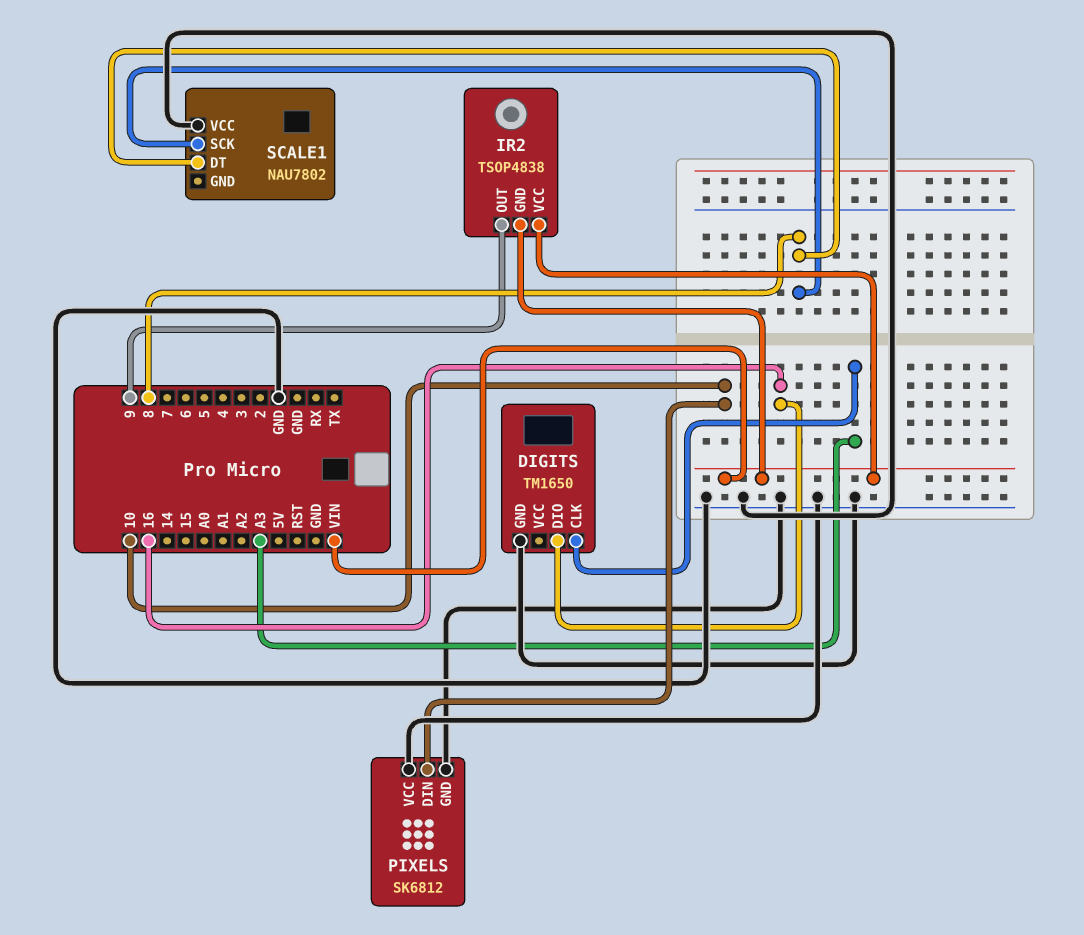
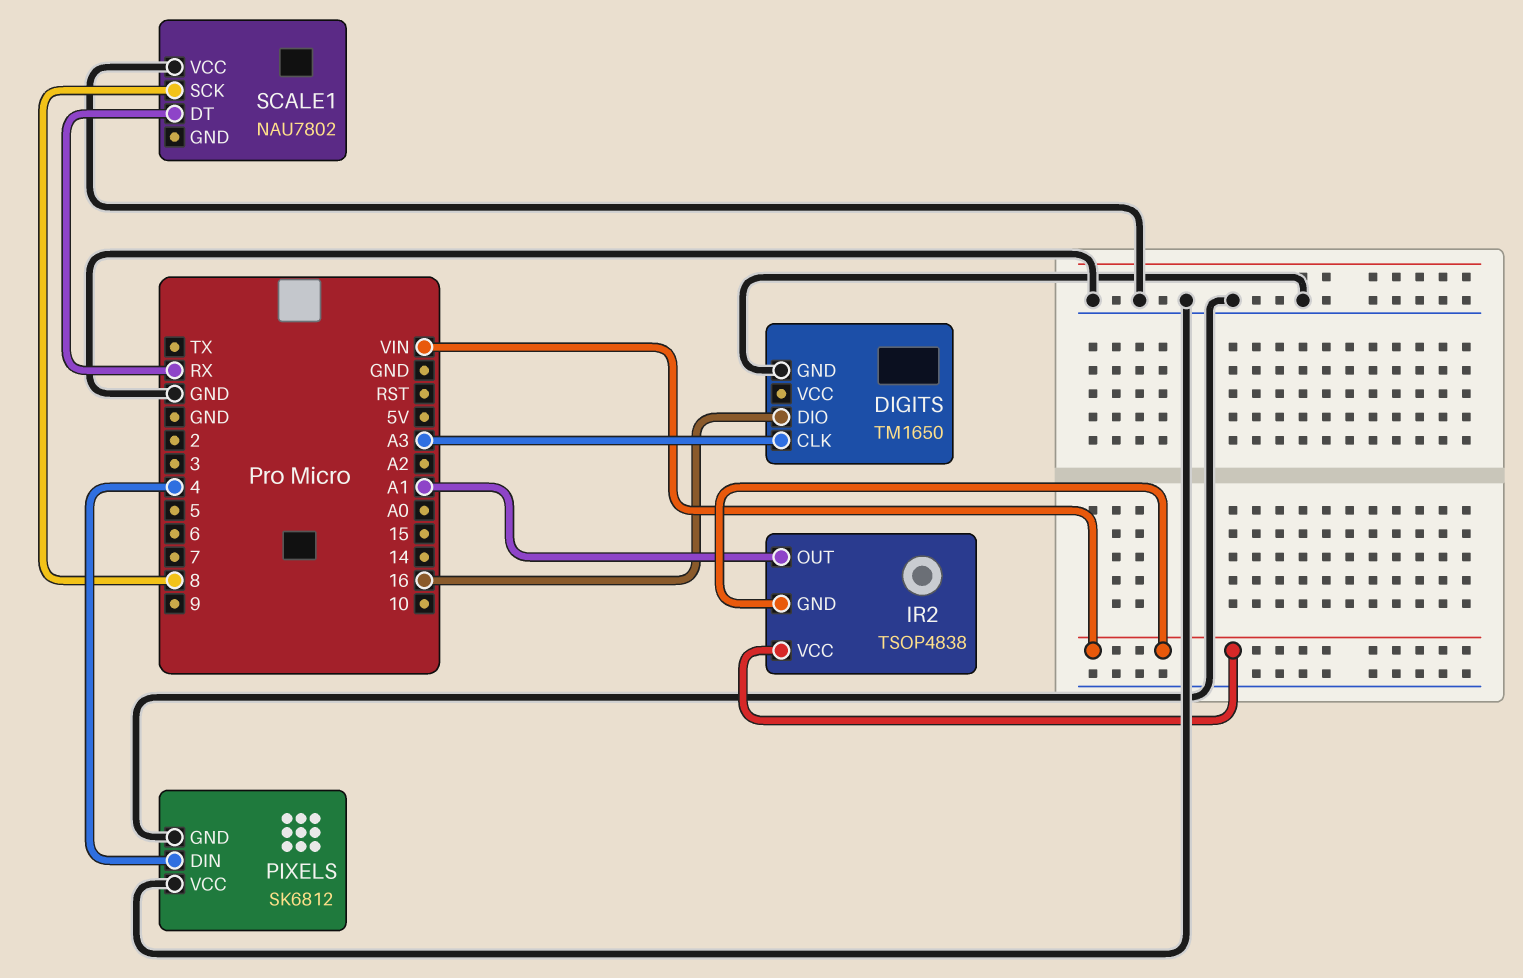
IR2 pin OUT: 9 -> A1
PIXELS pin DIN: 10 -> 4
SCALE1 pin DT: 8 -> RX

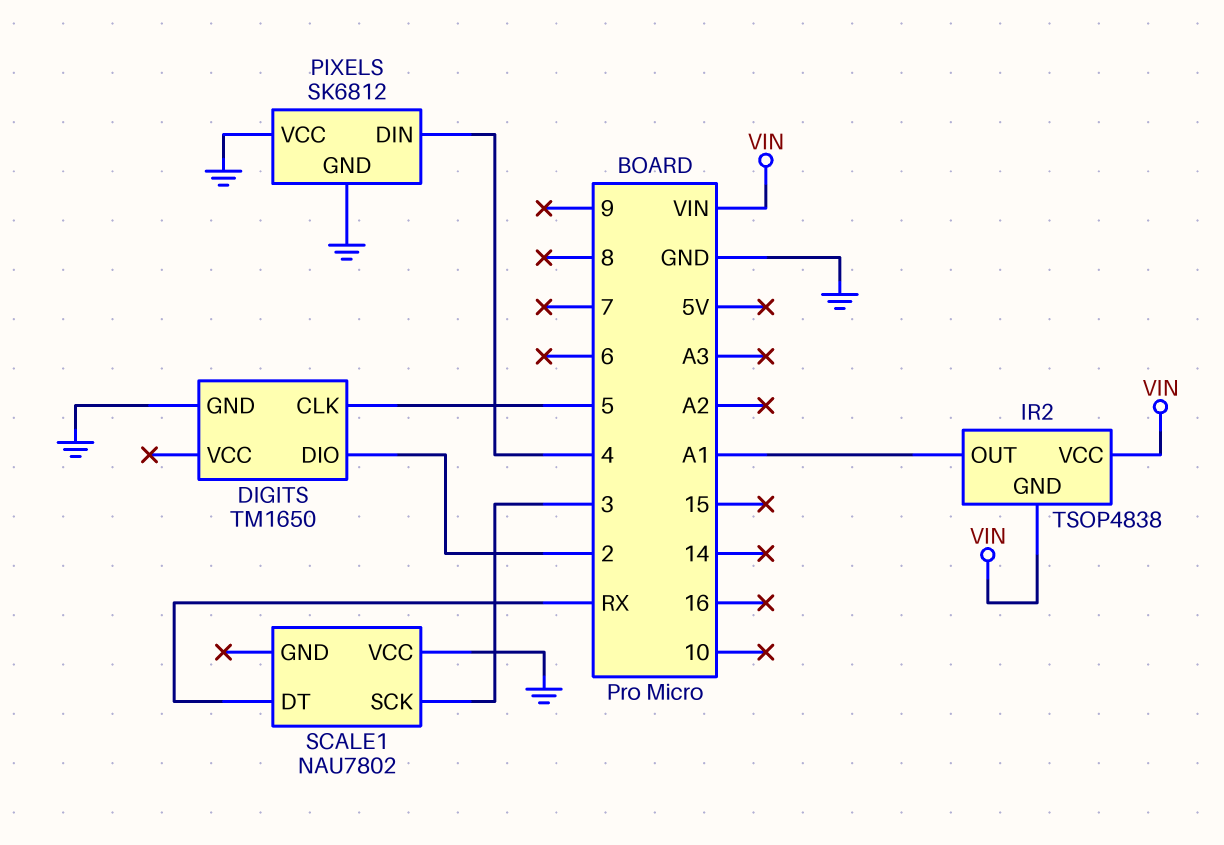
DIGITS pin CLK: A3 -> 5
DIGITS pin DIO: 16 -> 2
SCALE1 pin SCK: 8 -> 3

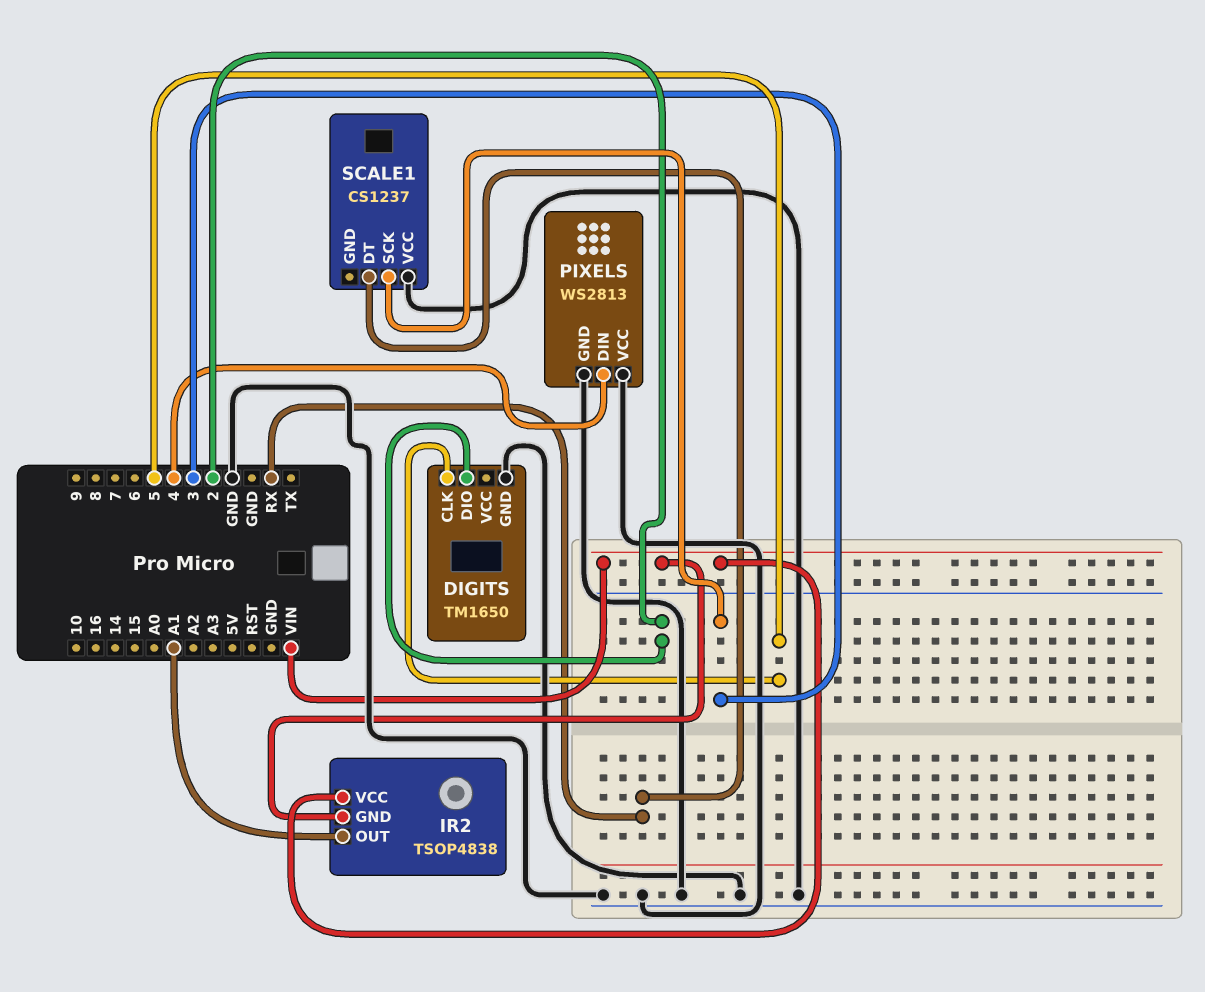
PIXELS: SK6812 -> WS2813
SCALE1: NAU7802 -> CS1237

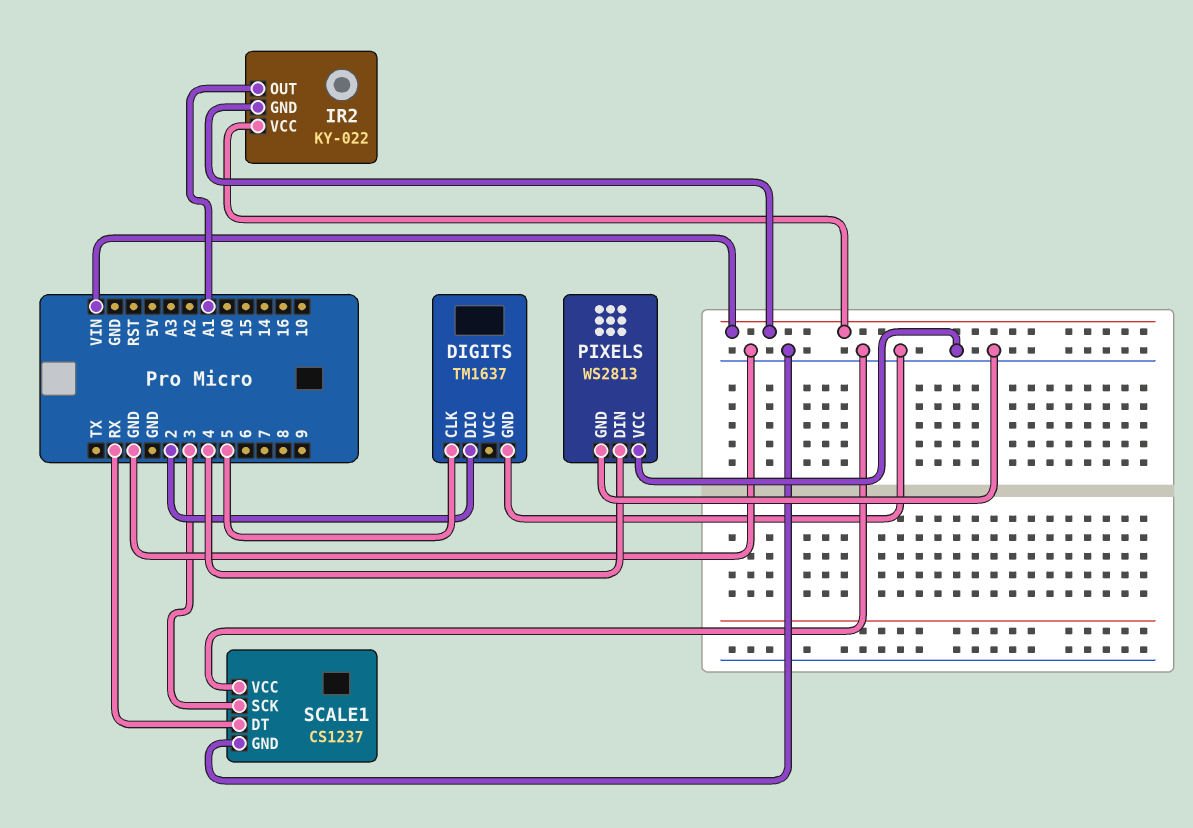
DIGITS: TM1650 -> TM1637
IR2: TSOP4838 -> KY-022
SCALE1 pin GND: none -> GND

